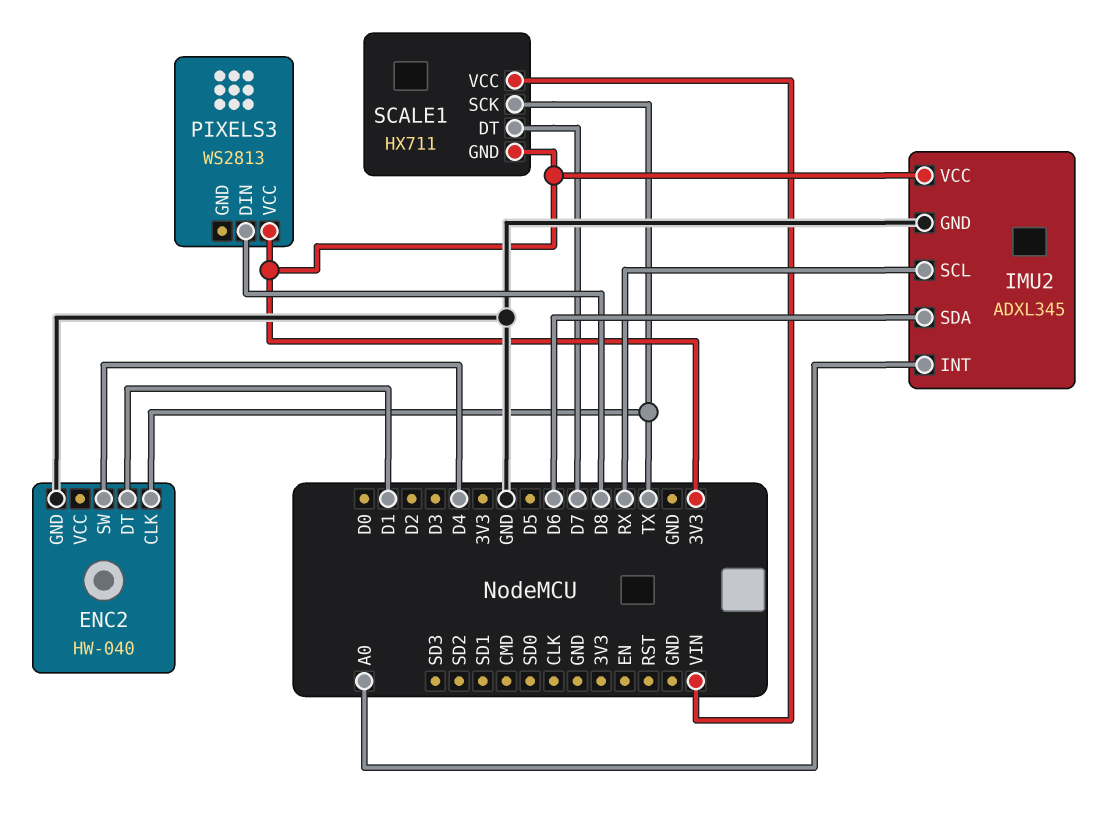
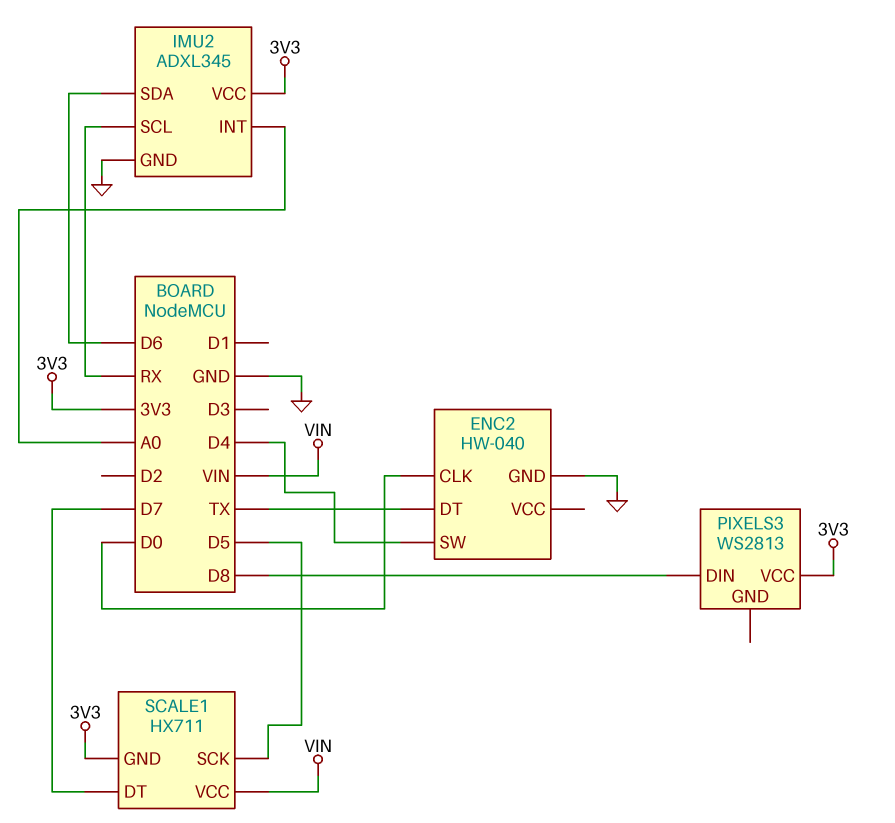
ENC2 pin CLK: TX -> D0
ENC2 pin DT: D1 -> TX
SCALE1 pin SCK: TX -> D5

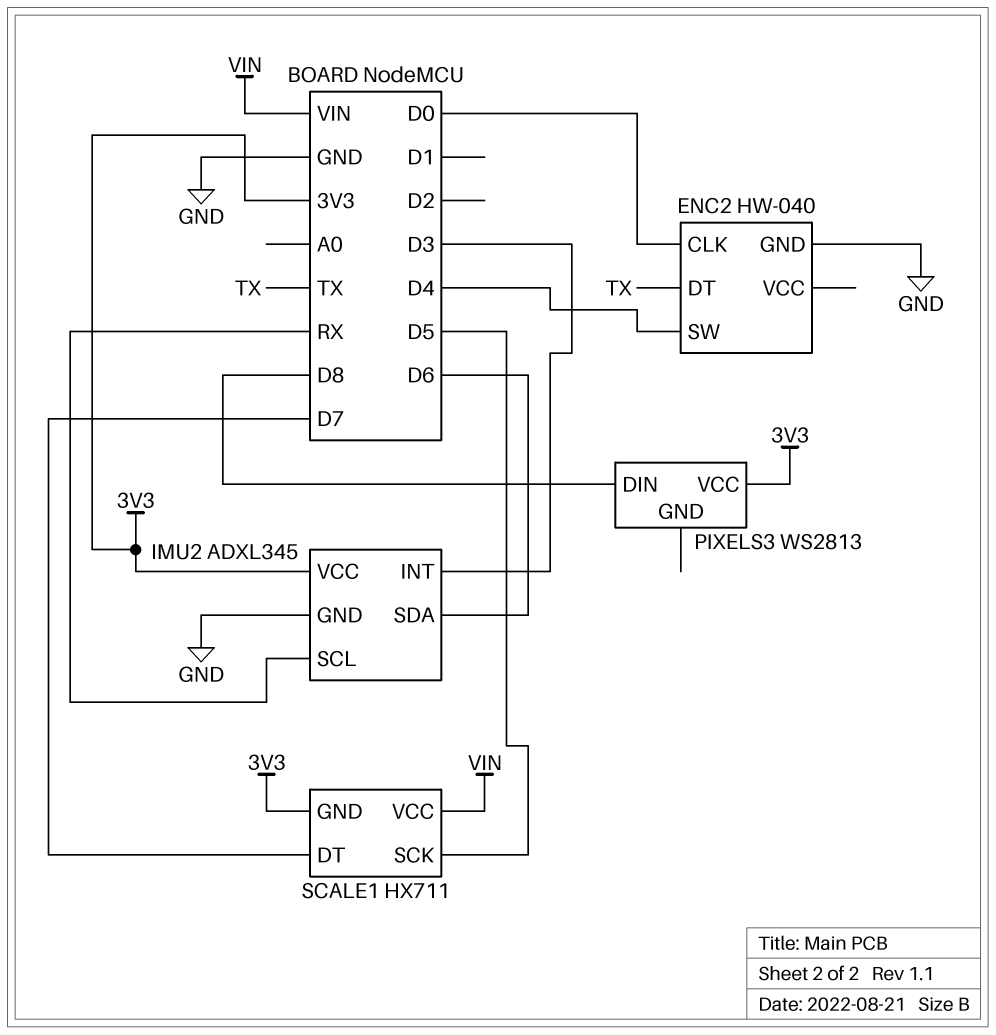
IMU2 pin INT: A0 -> D3

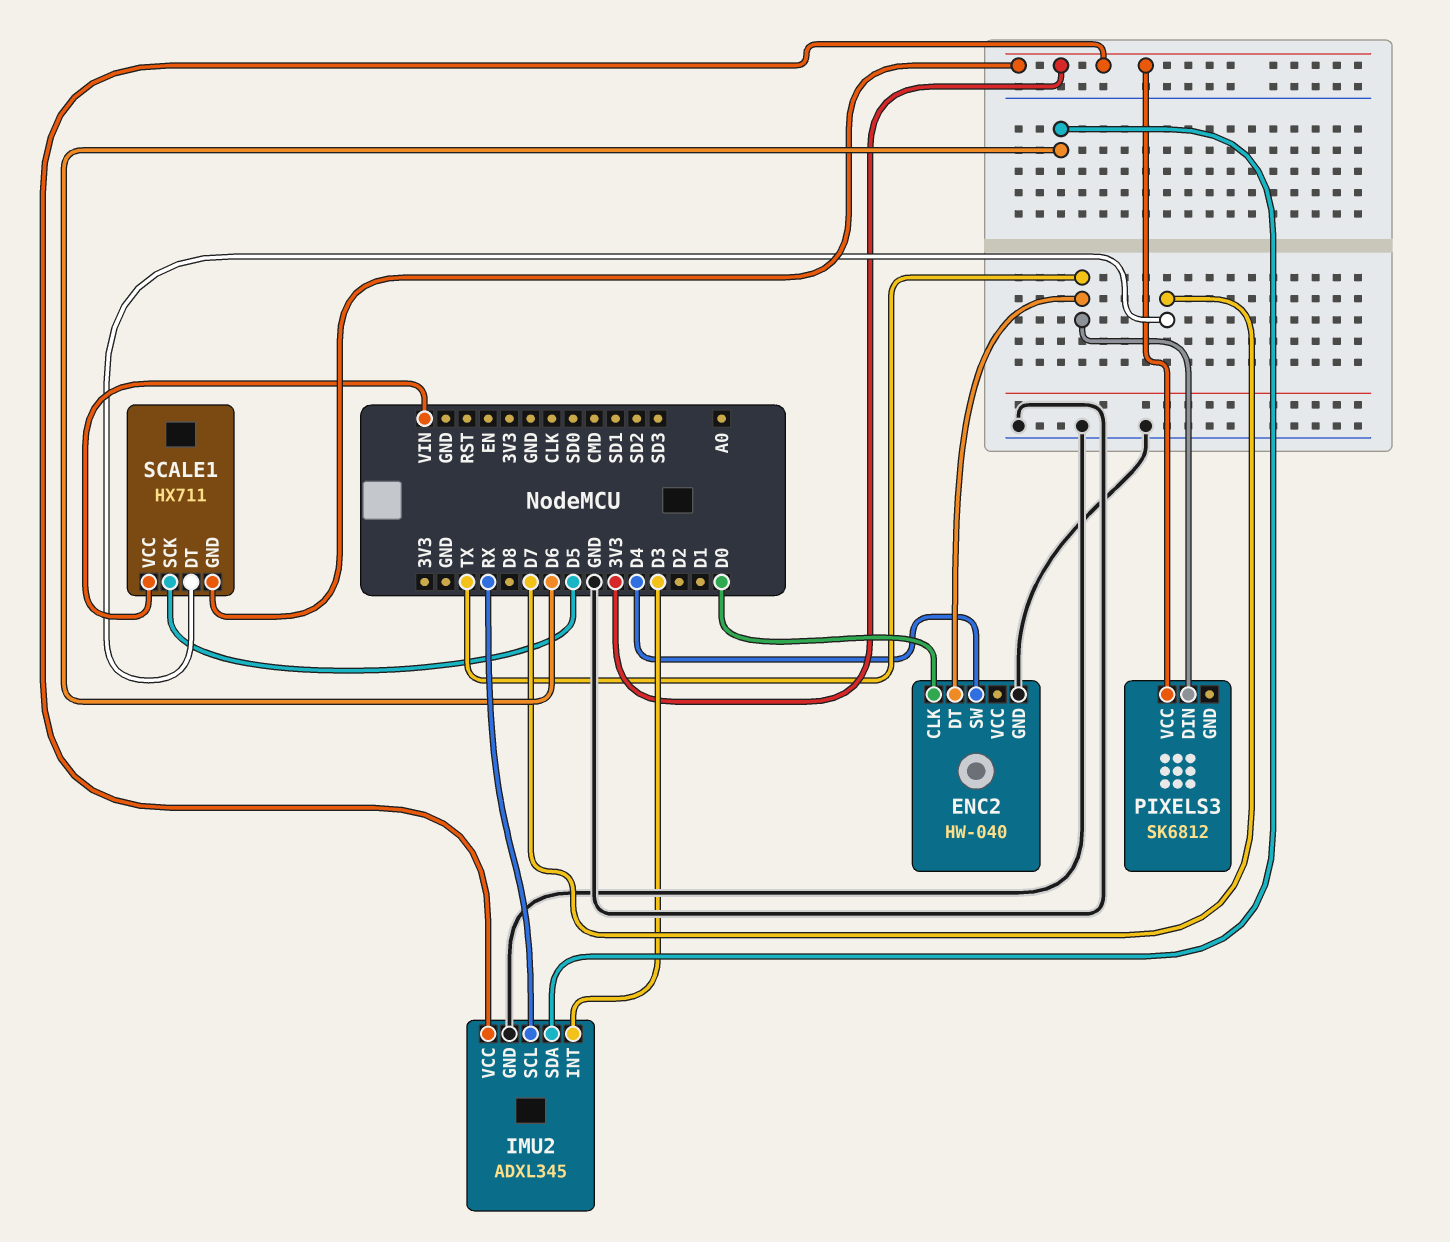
PIXELS3: WS2813 -> SK6812
PIXELS3 pin DIN: D8 -> TX

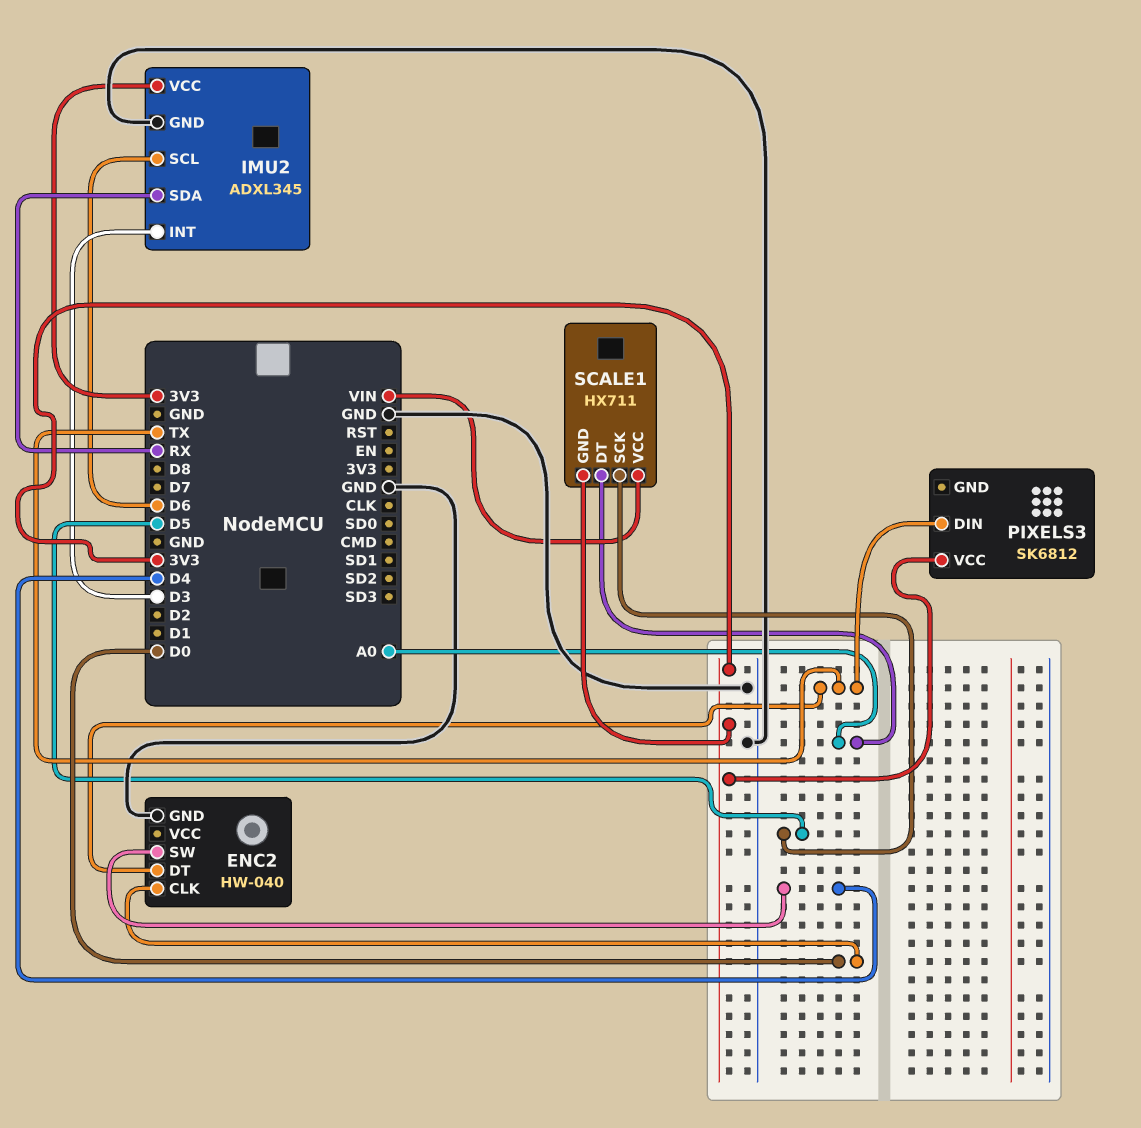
IMU2 pin SCL: RX -> D6
IMU2 pin SDA: D6 -> RX
SCALE1 pin DT: D7 -> A0

